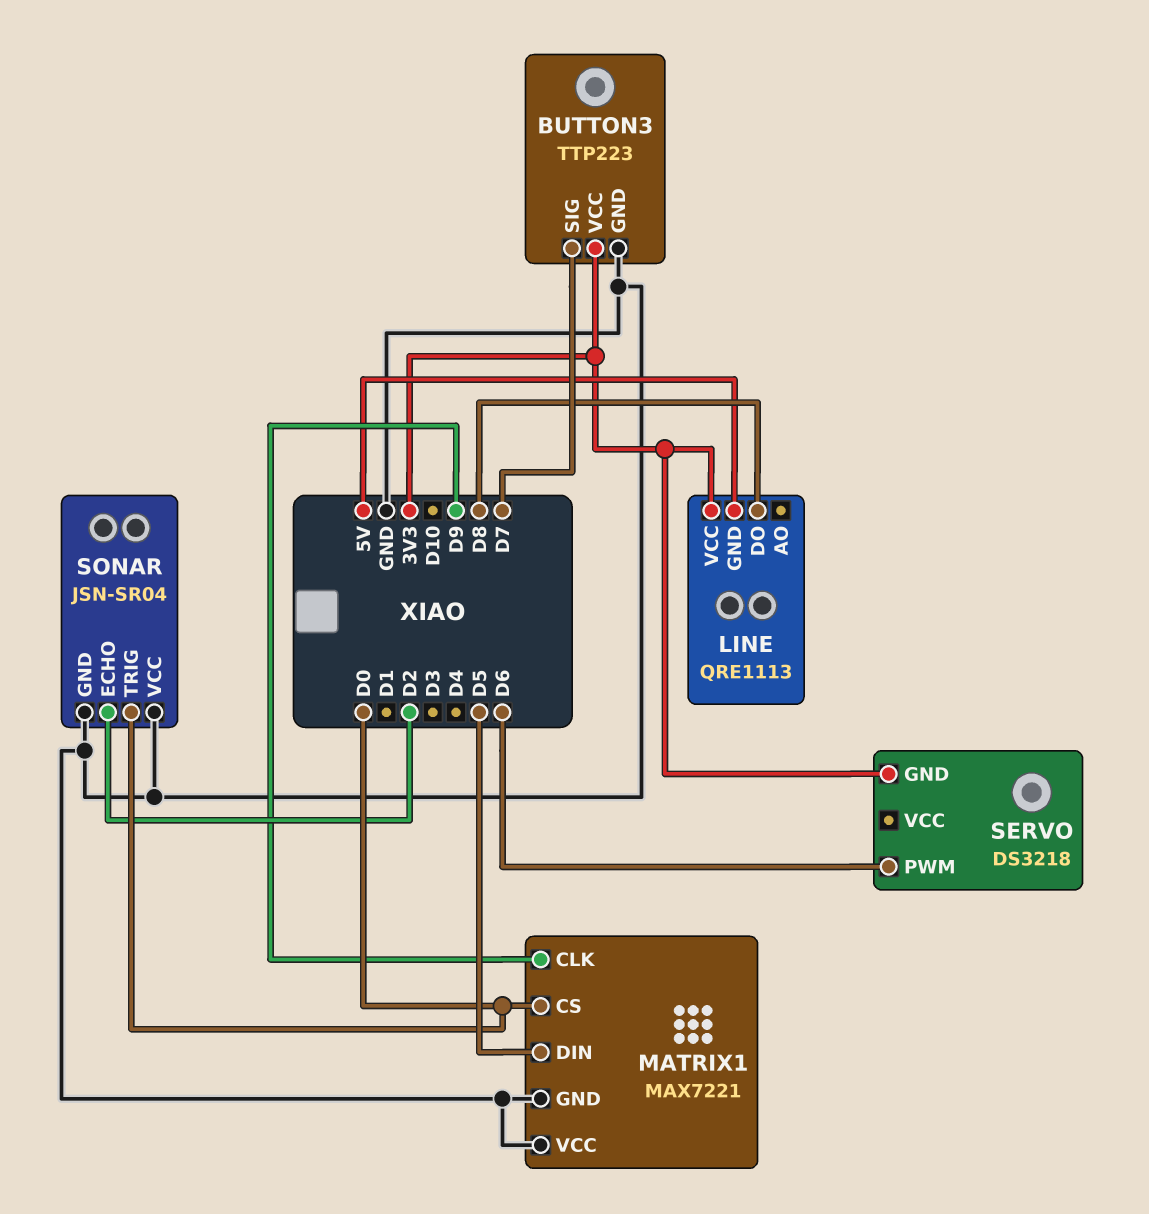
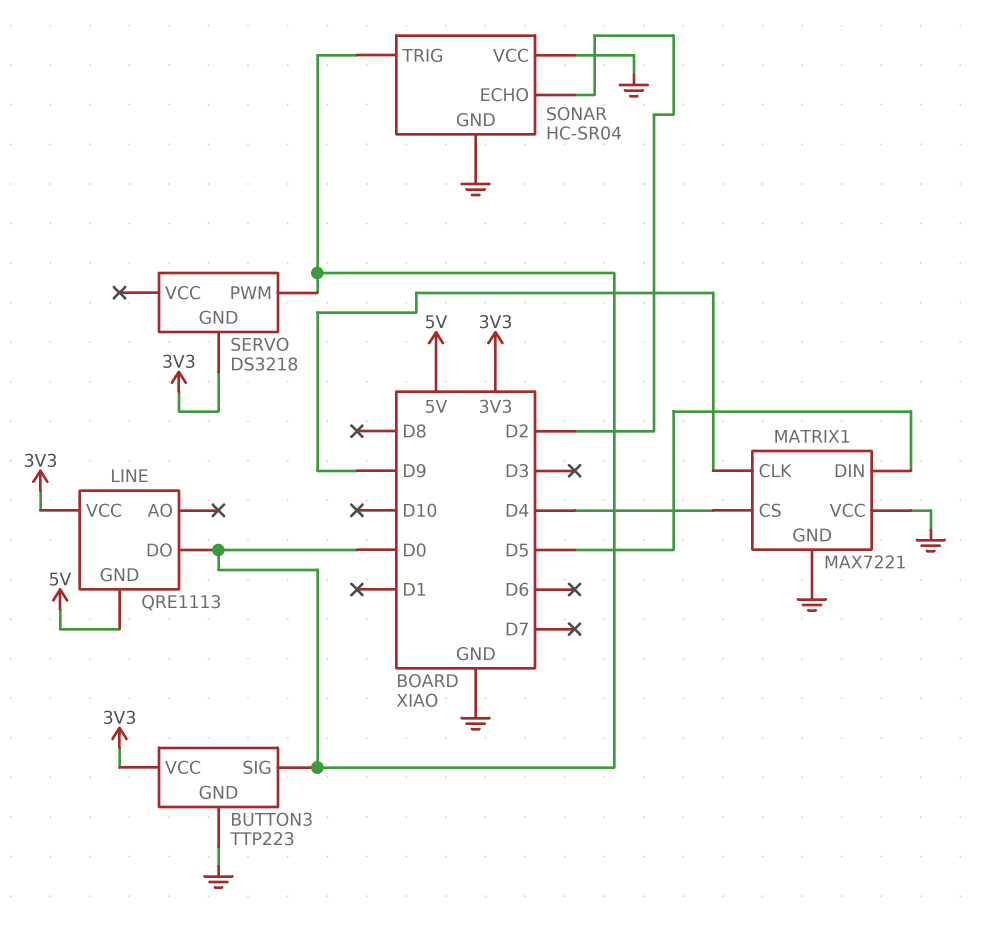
BUTTON3 pin SIG: D7 -> D0
LINE pin DO: D8 -> D0
MATRIX1 pin CS: D0 -> D4
SERVO pin PWM: D6 -> D0
SONAR: JSN-SR04 -> HC-SR04

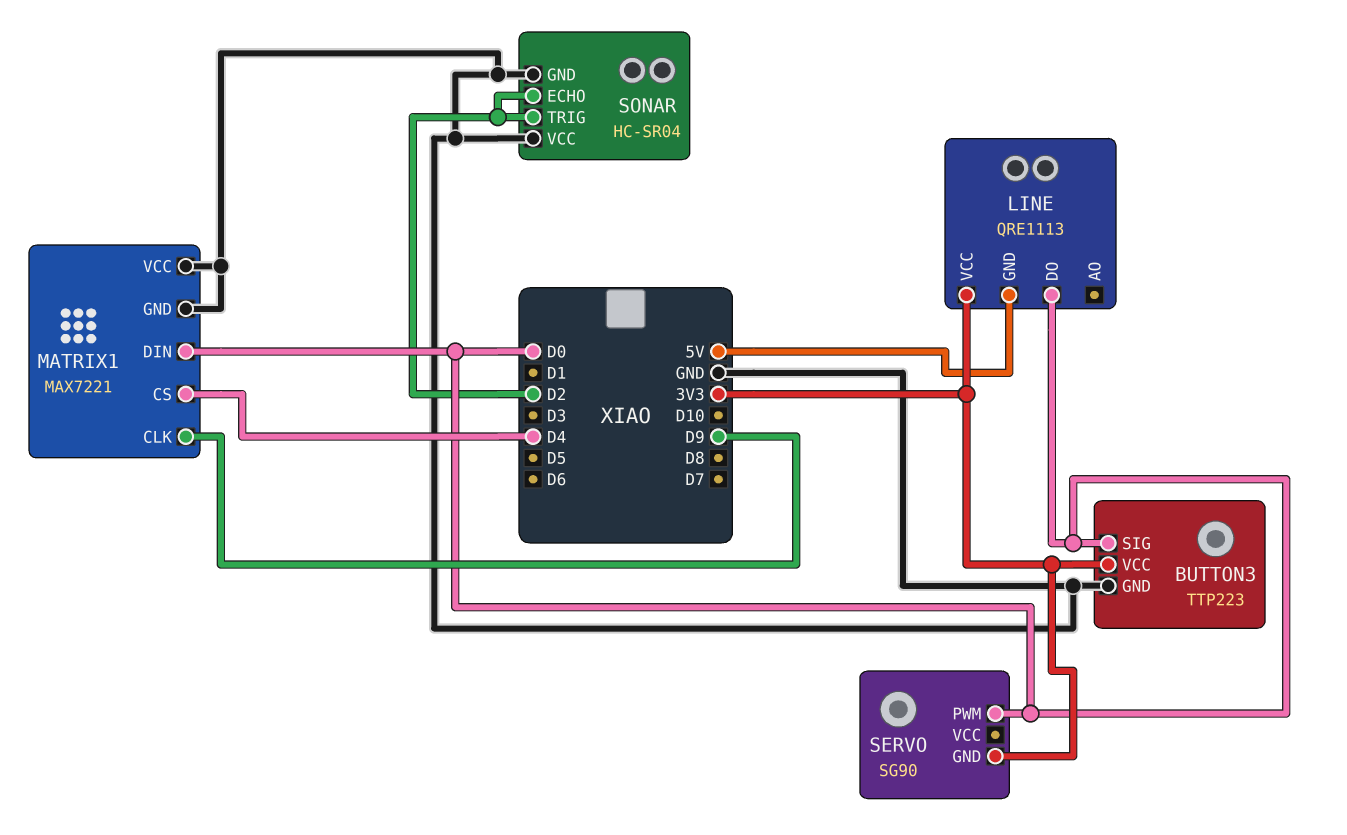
MATRIX1 pin DIN: D5 -> D0
SERVO: DS3218 -> SG90
SONAR pin TRIG: D0 -> D2

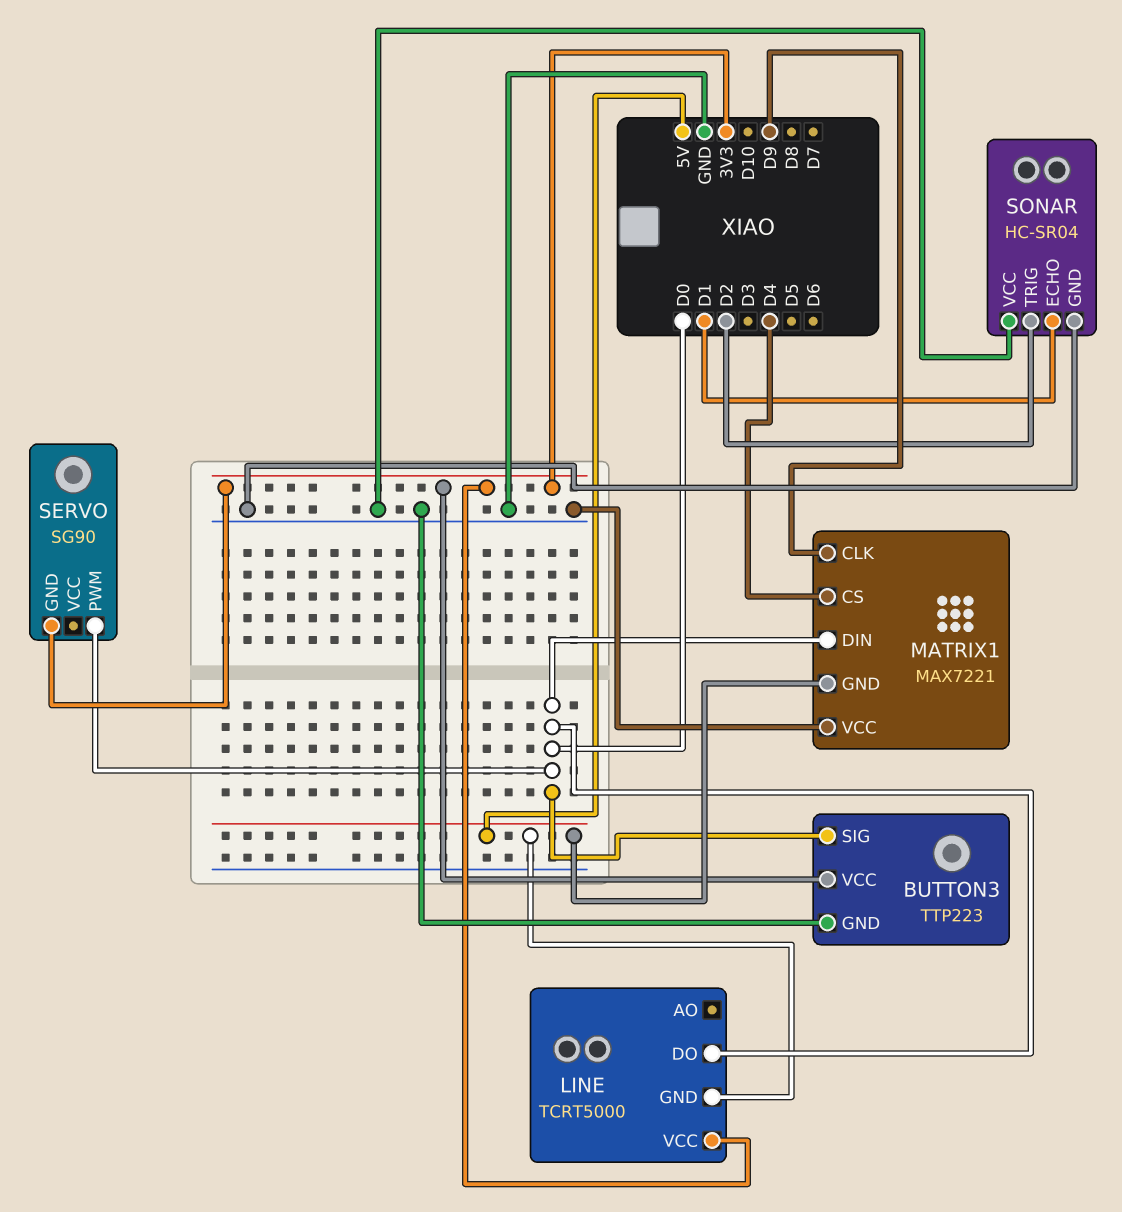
LINE: QRE1113 -> TCRT5000
MATRIX1 pin GND: GND -> 5V
SONAR pin ECHO: D2 -> D1

